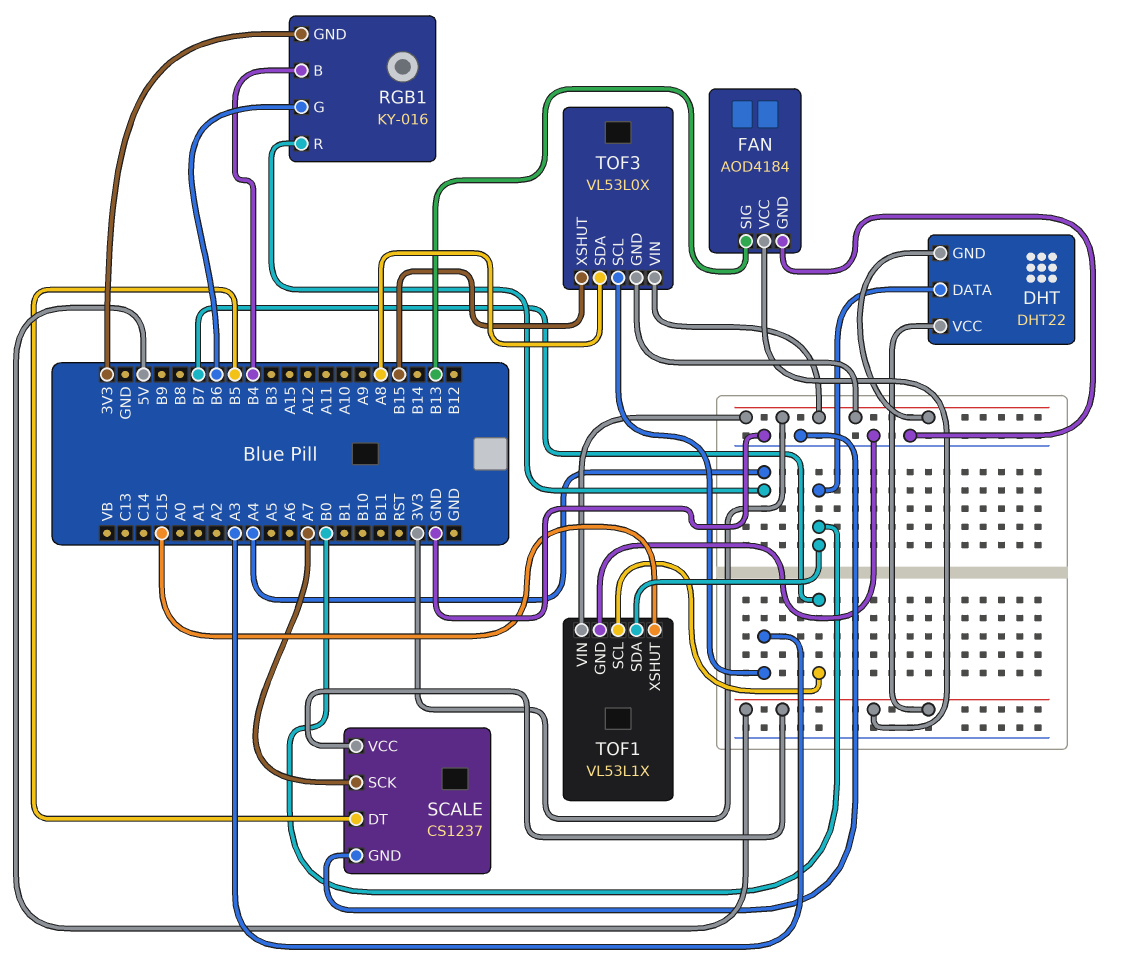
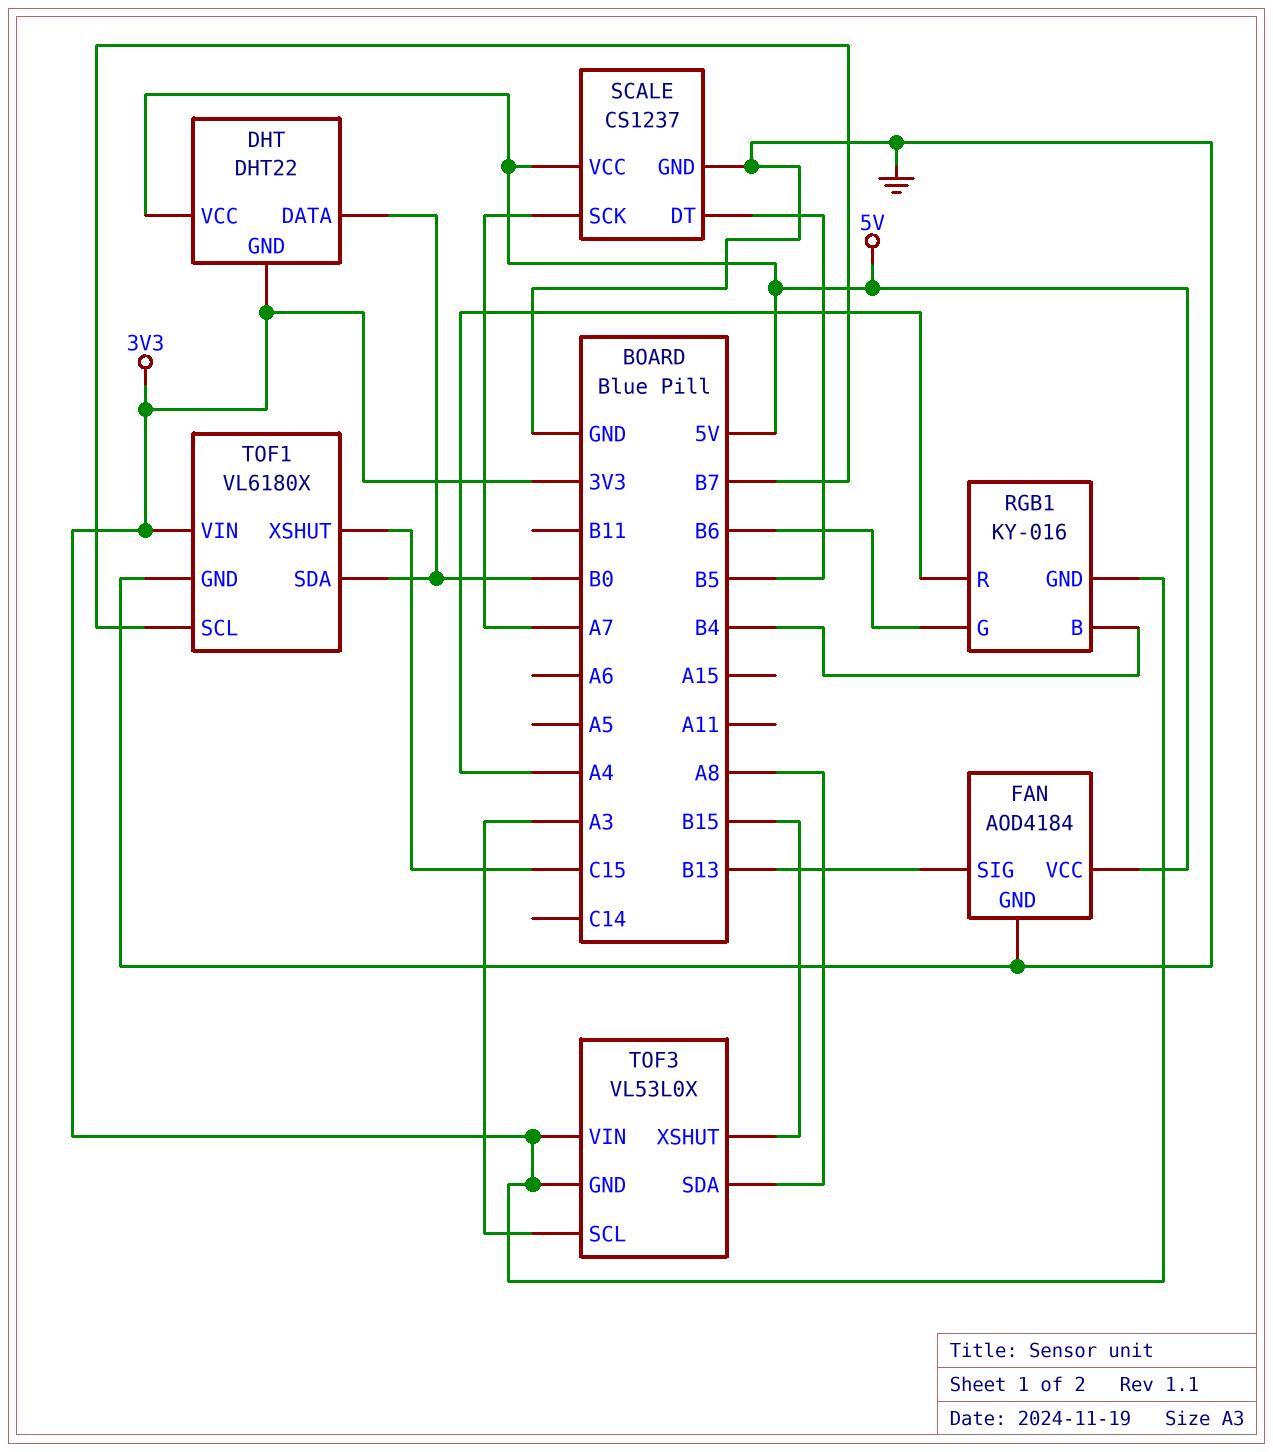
TOF1: VL53L1X -> VL6180X

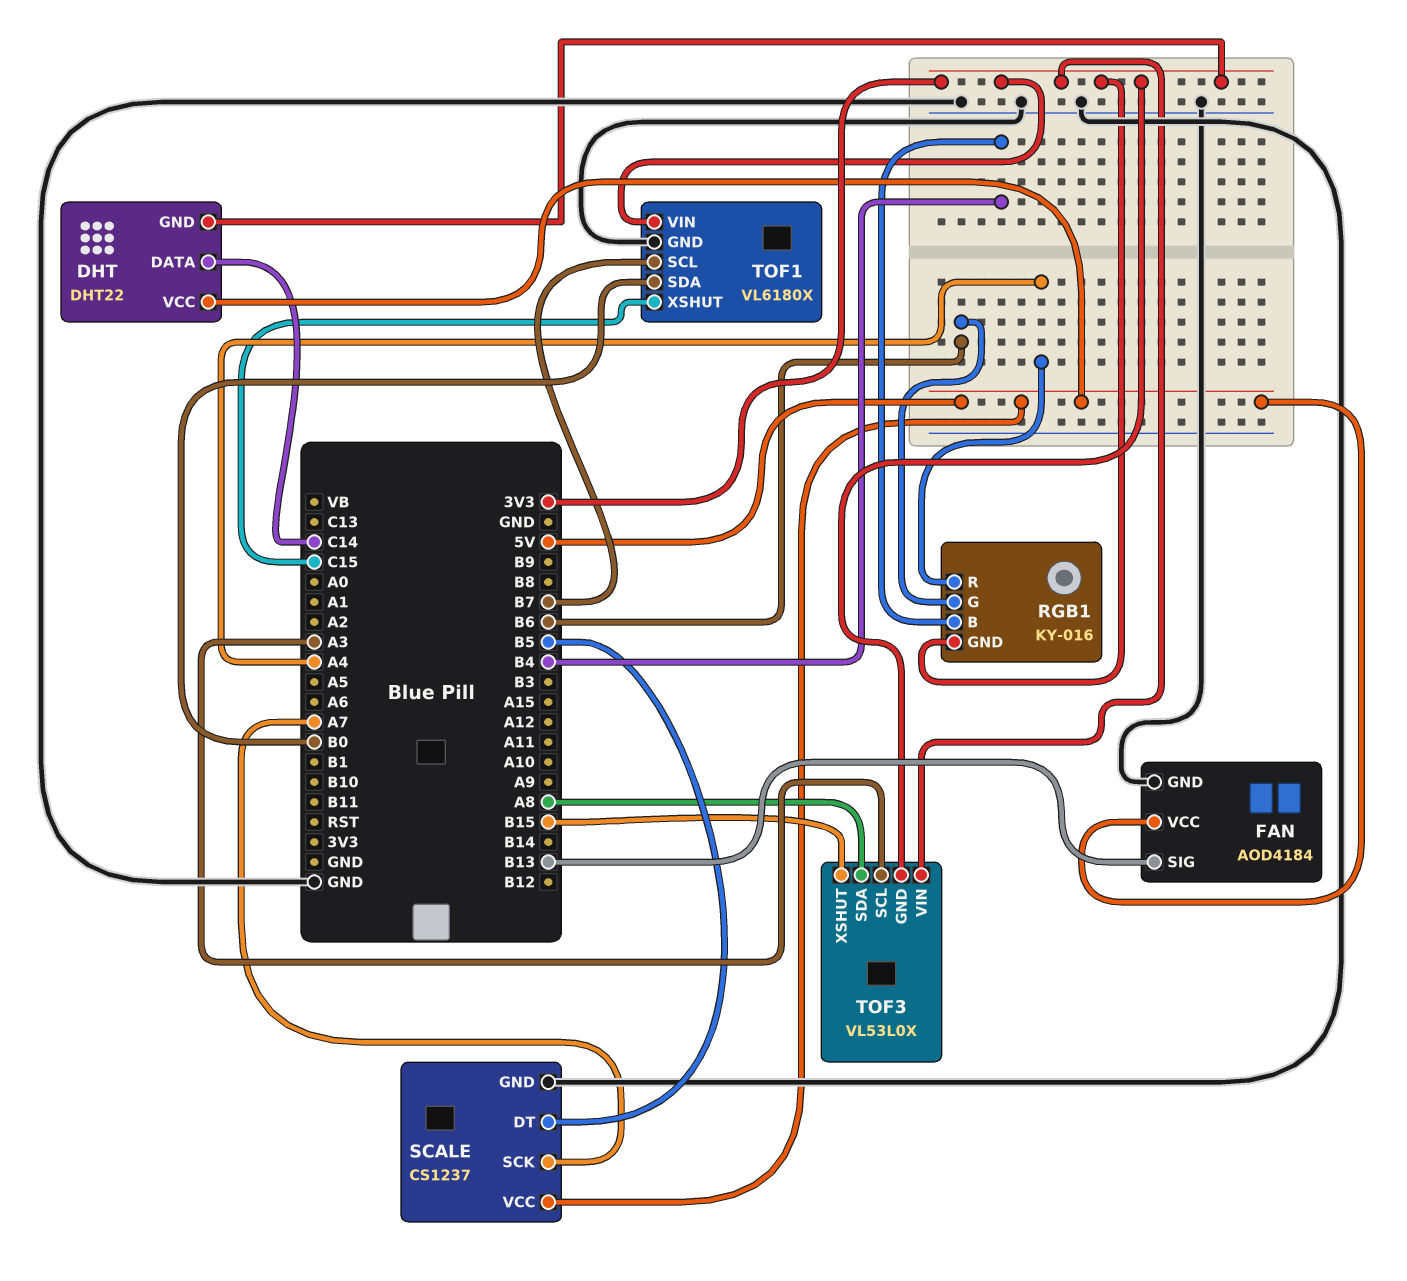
DHT pin DATA: B0 -> C14

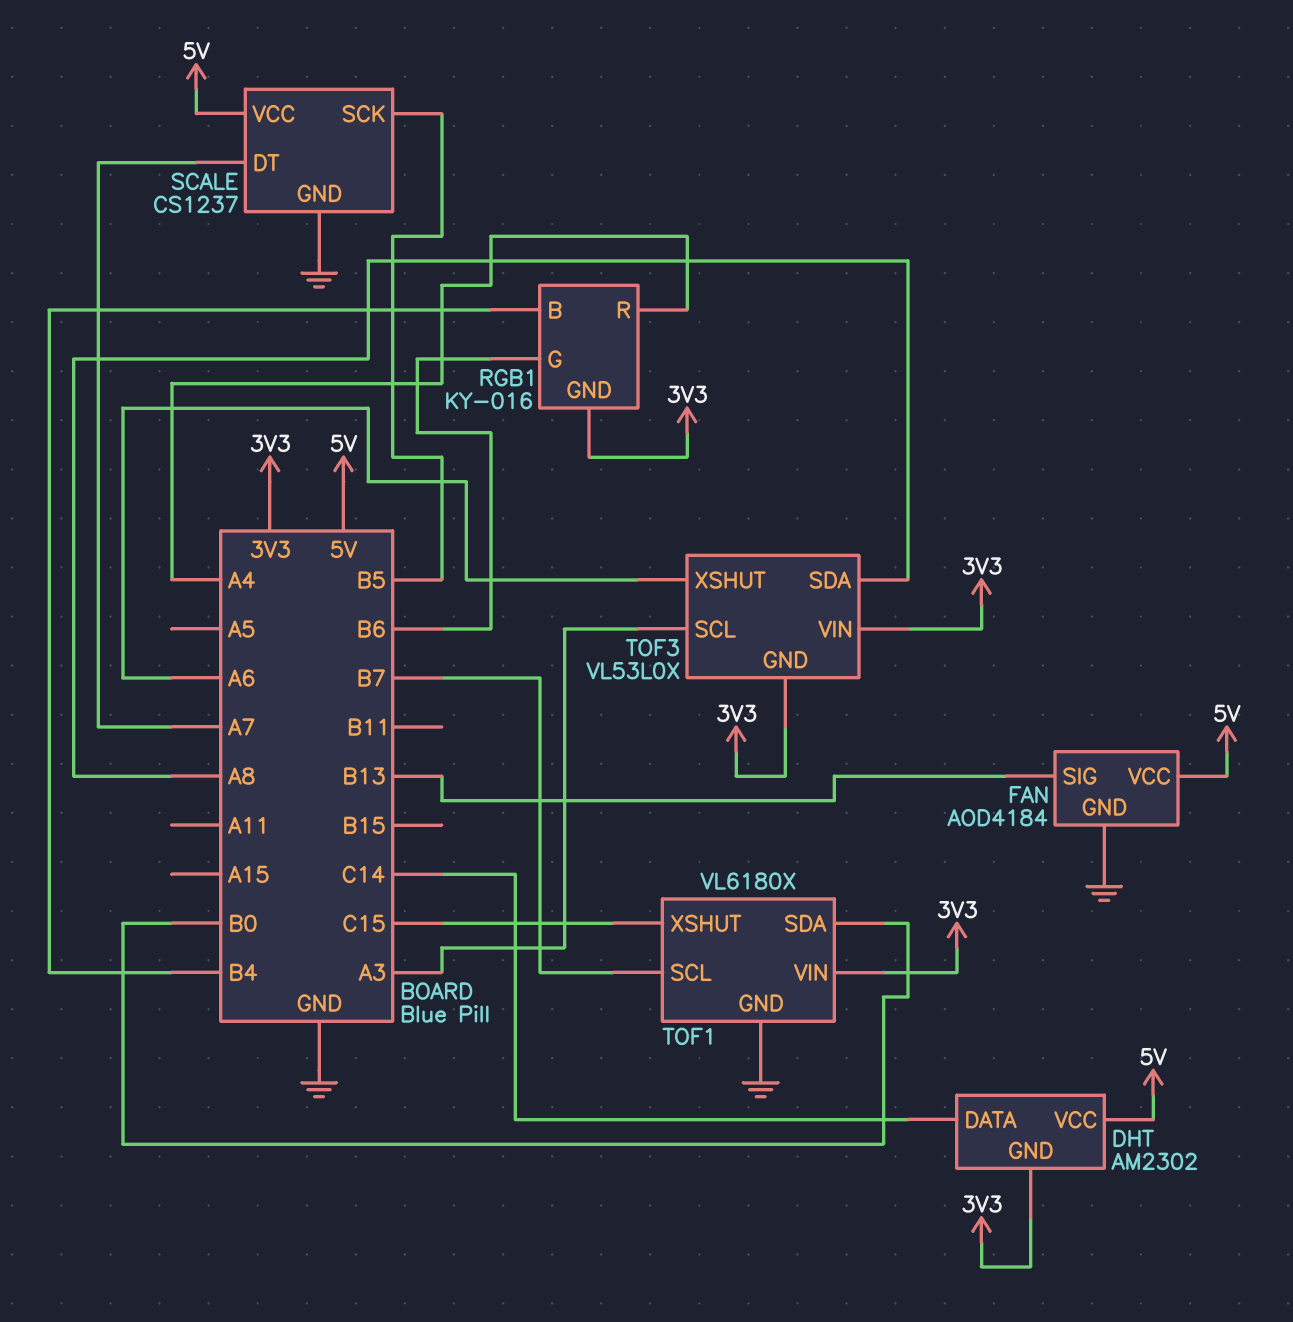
DHT: DHT22 -> AM2302
SCALE pin DT: B5 -> A7
SCALE pin SCK: A7 -> B5
TOF3 pin XSHUT: B15 -> A6

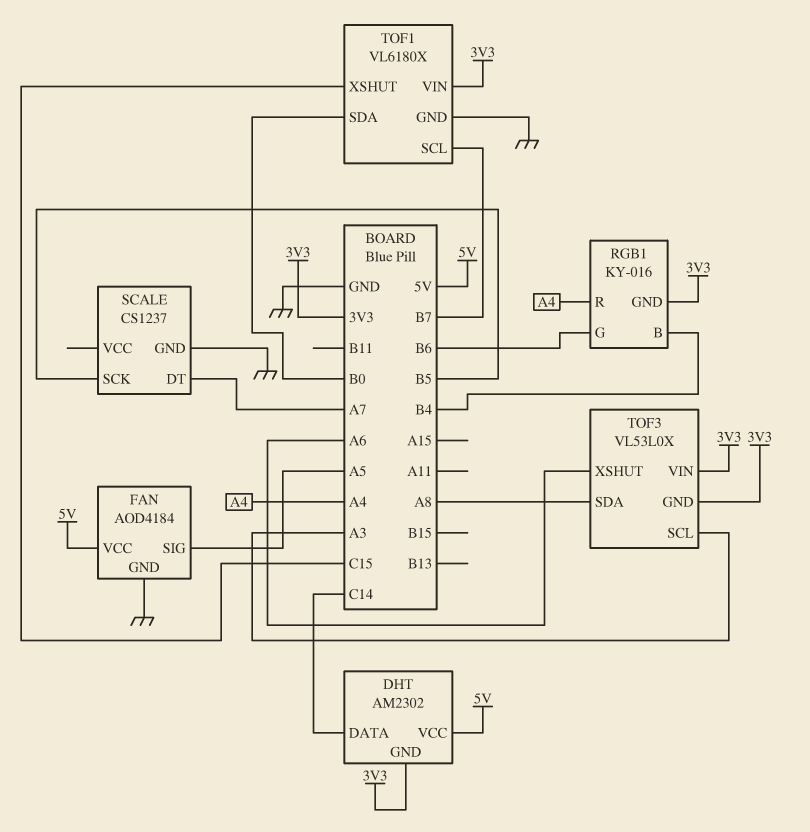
FAN pin SIG: B13 -> A5
SCALE pin VCC: 5V -> none

